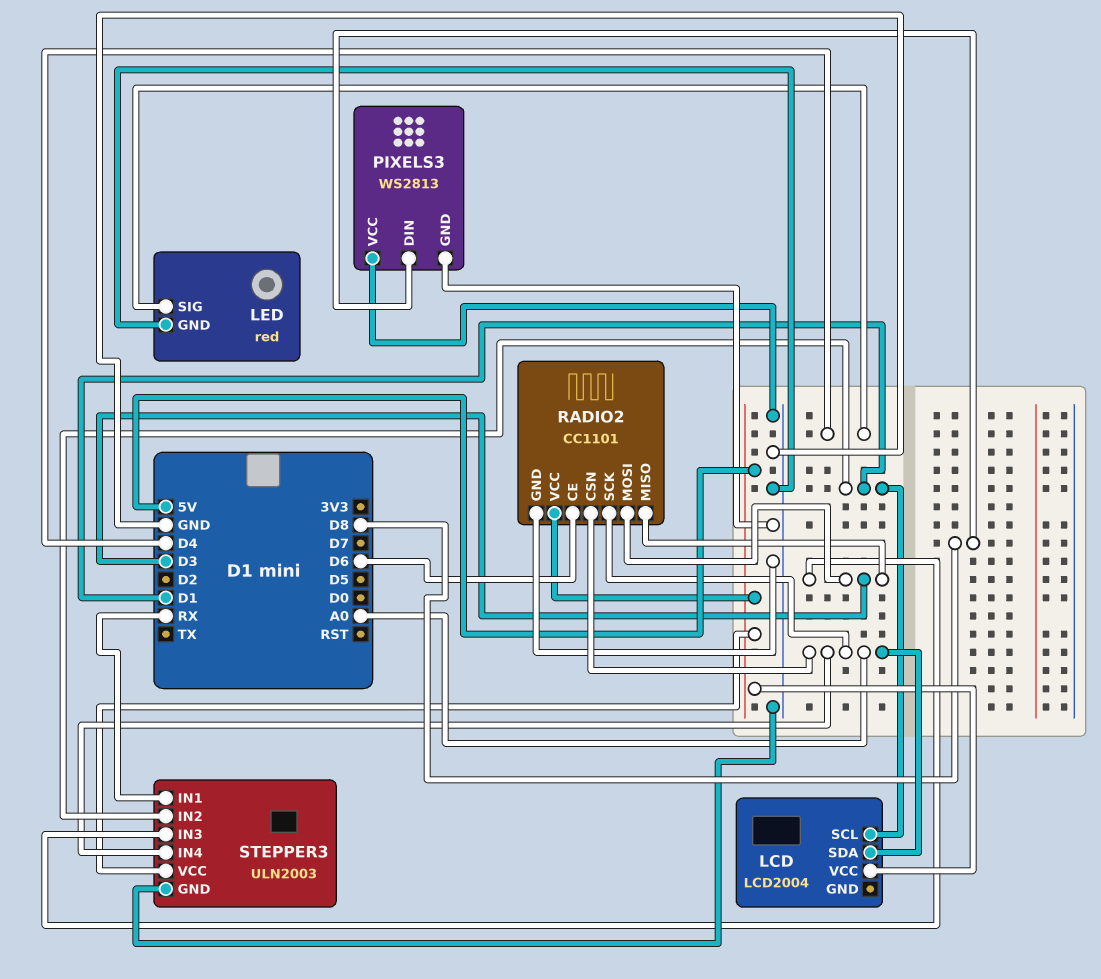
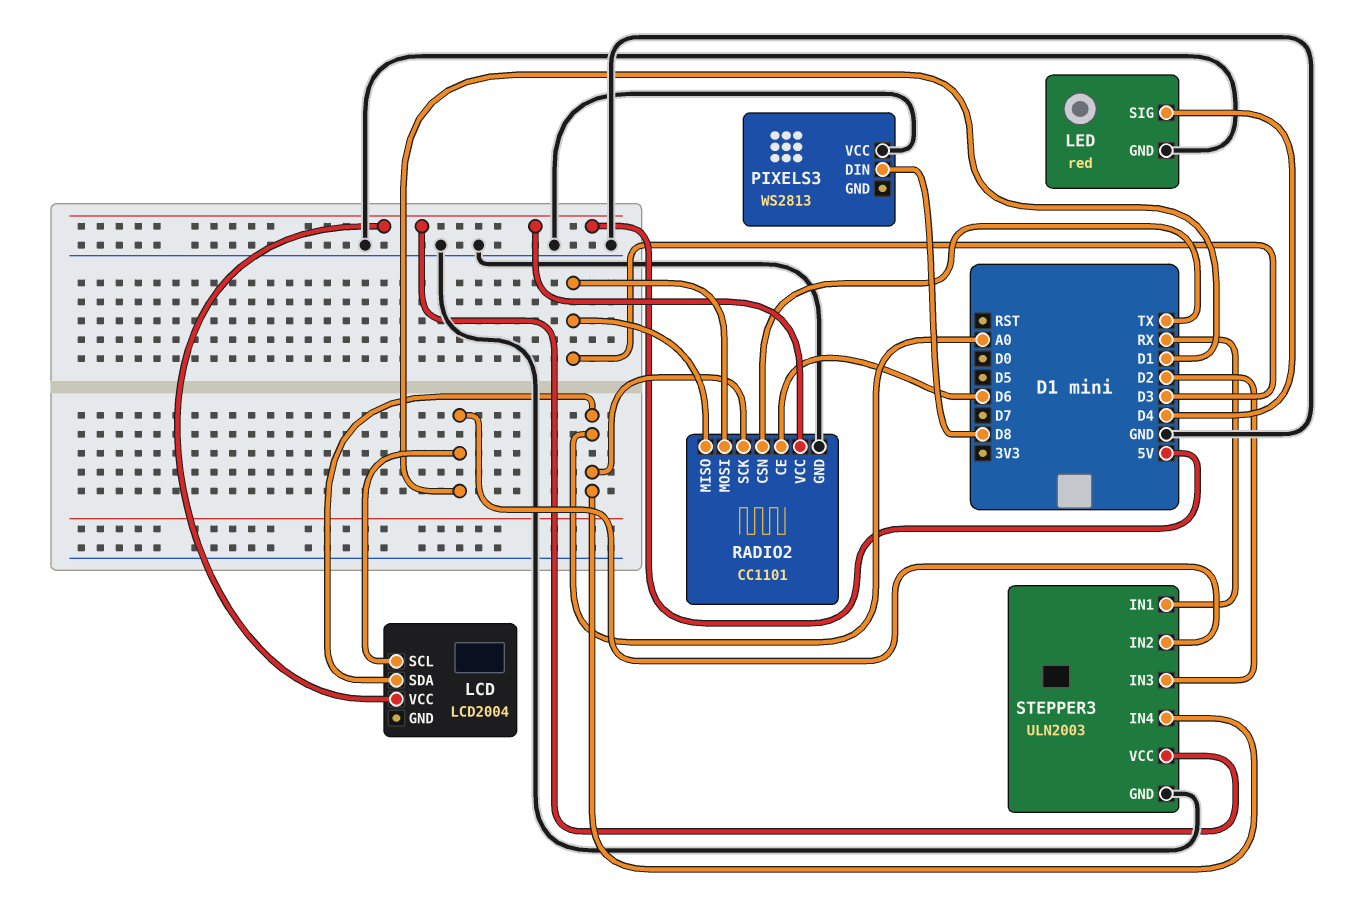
PIXELS3 pin GND: GND -> none
RADIO2 pin CSN: A0 -> TX
STEPPER3 pin IN3: D3 -> D2

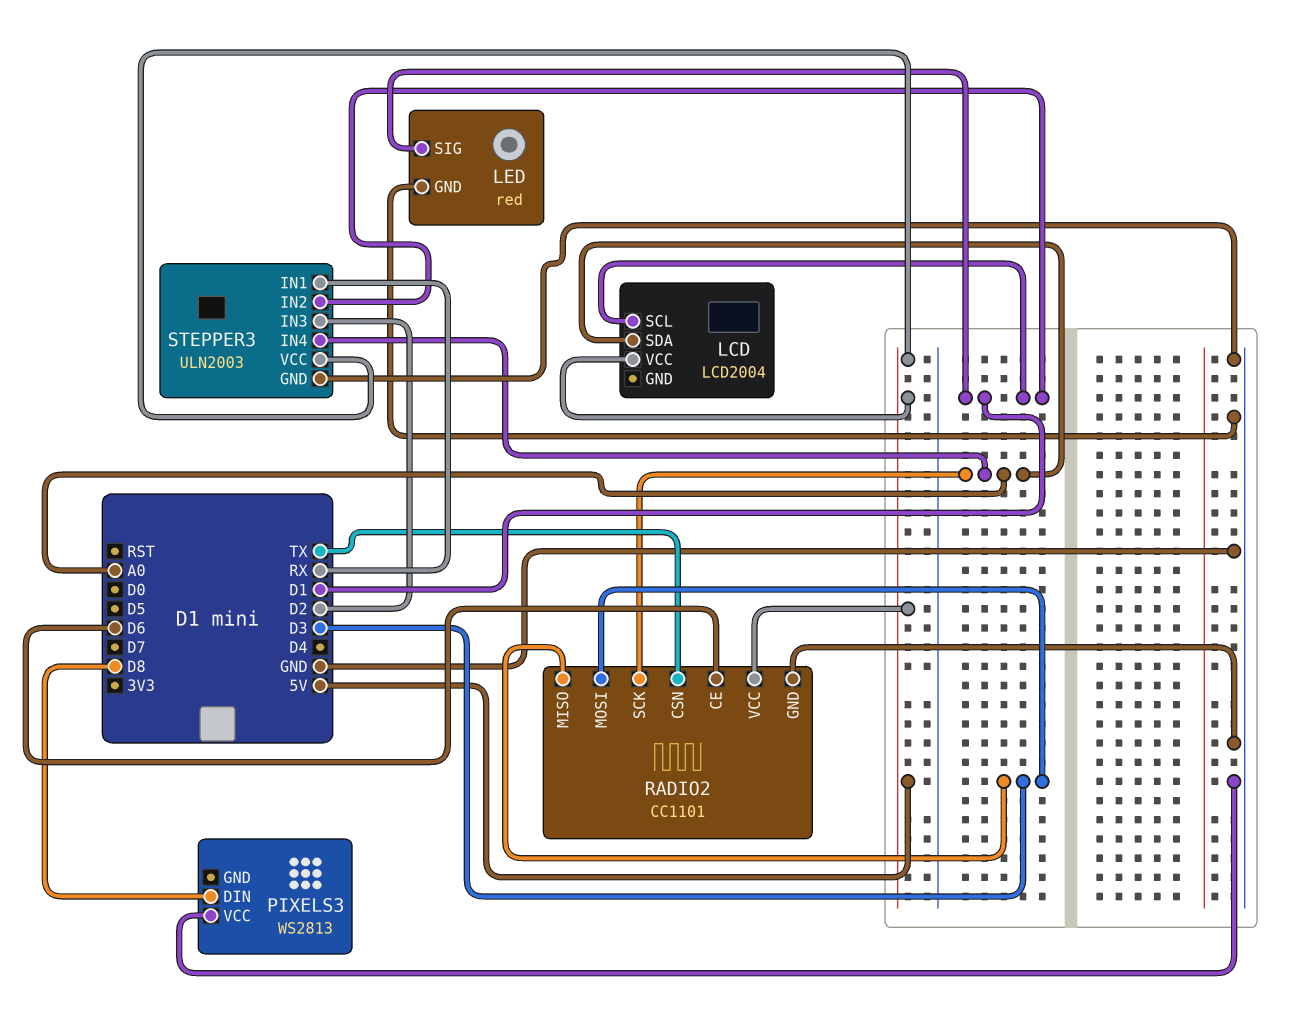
LED pin SIG: D4 -> D1

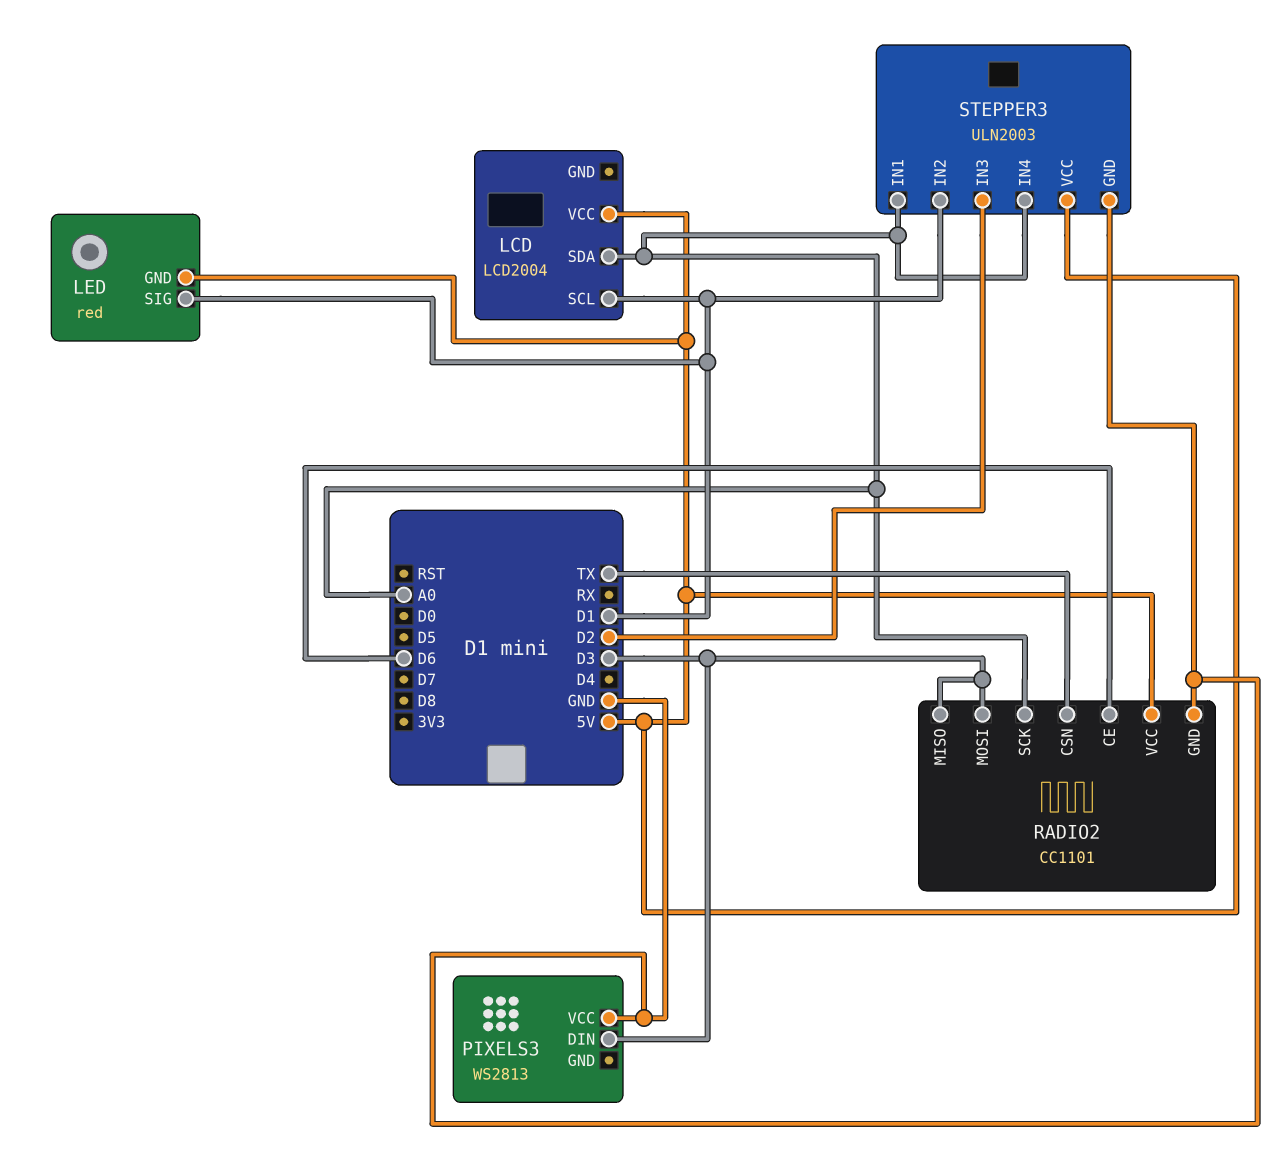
LED pin GND: GND -> 5V
PIXELS3 pin DIN: D8 -> D3
STEPPER3 pin IN1: RX -> A0

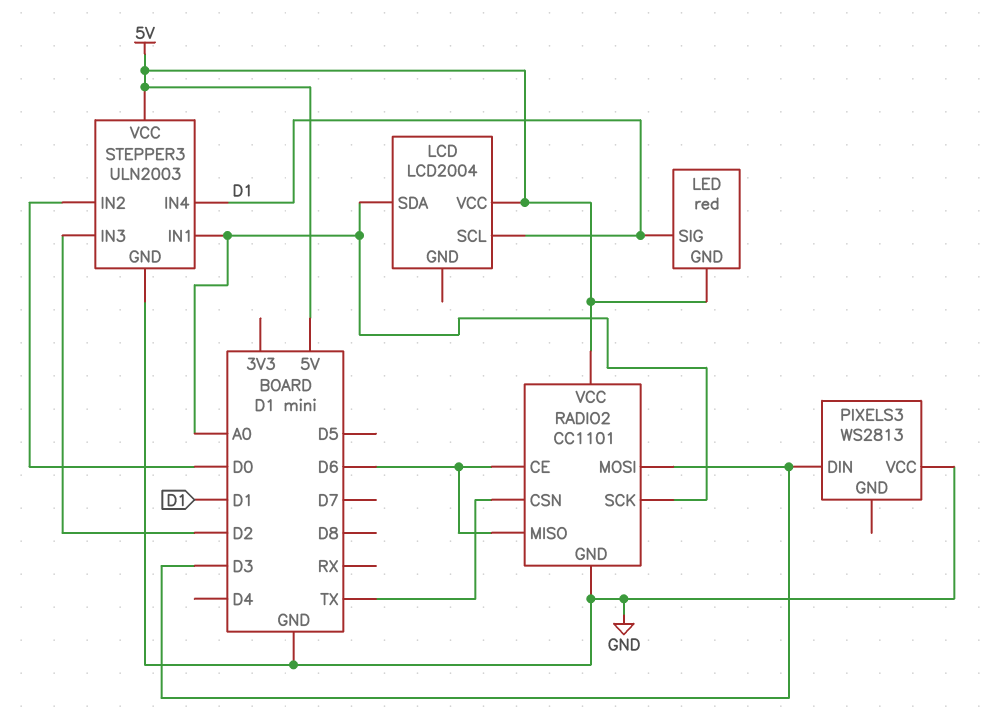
RADIO2 pin MISO: D3 -> D6
STEPPER3 pin IN2: D1 -> D0
STEPPER3 pin IN4: A0 -> D1

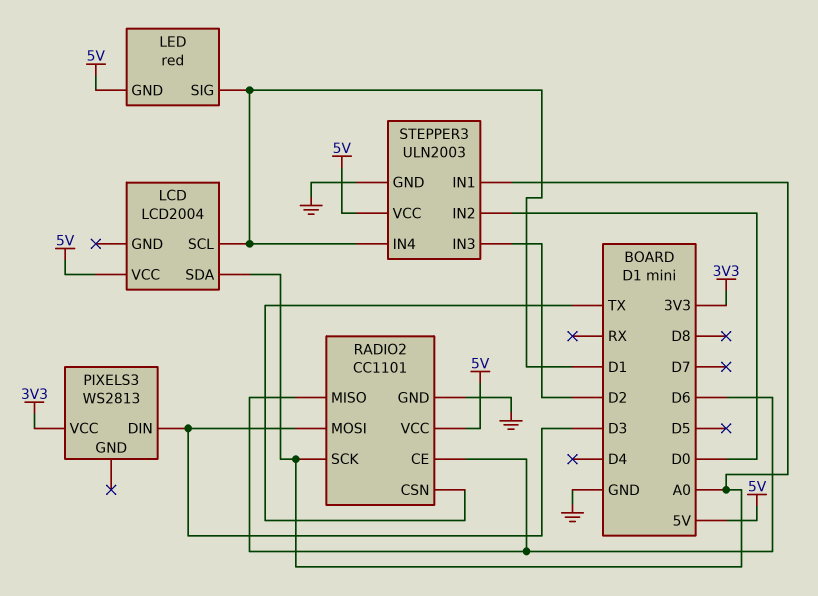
PIXELS3 pin VCC: GND -> 3V3

